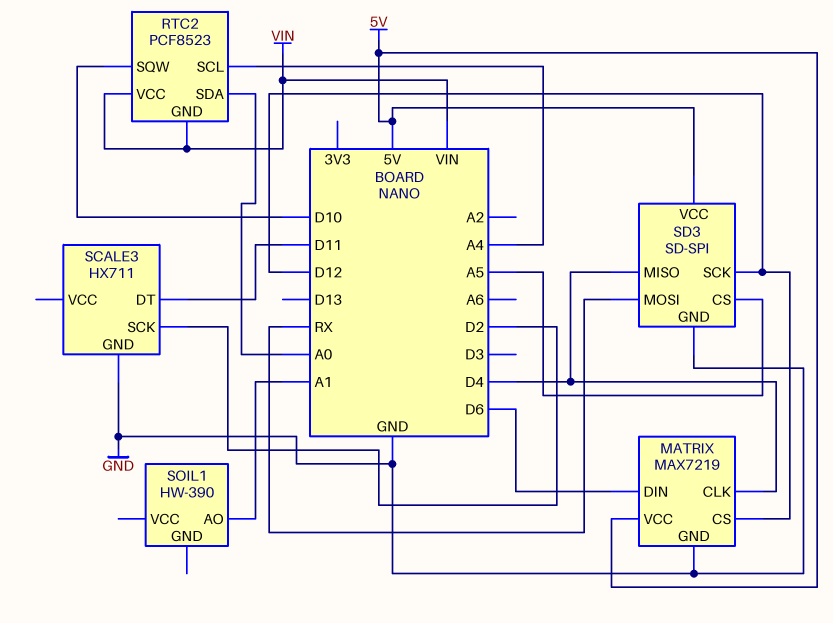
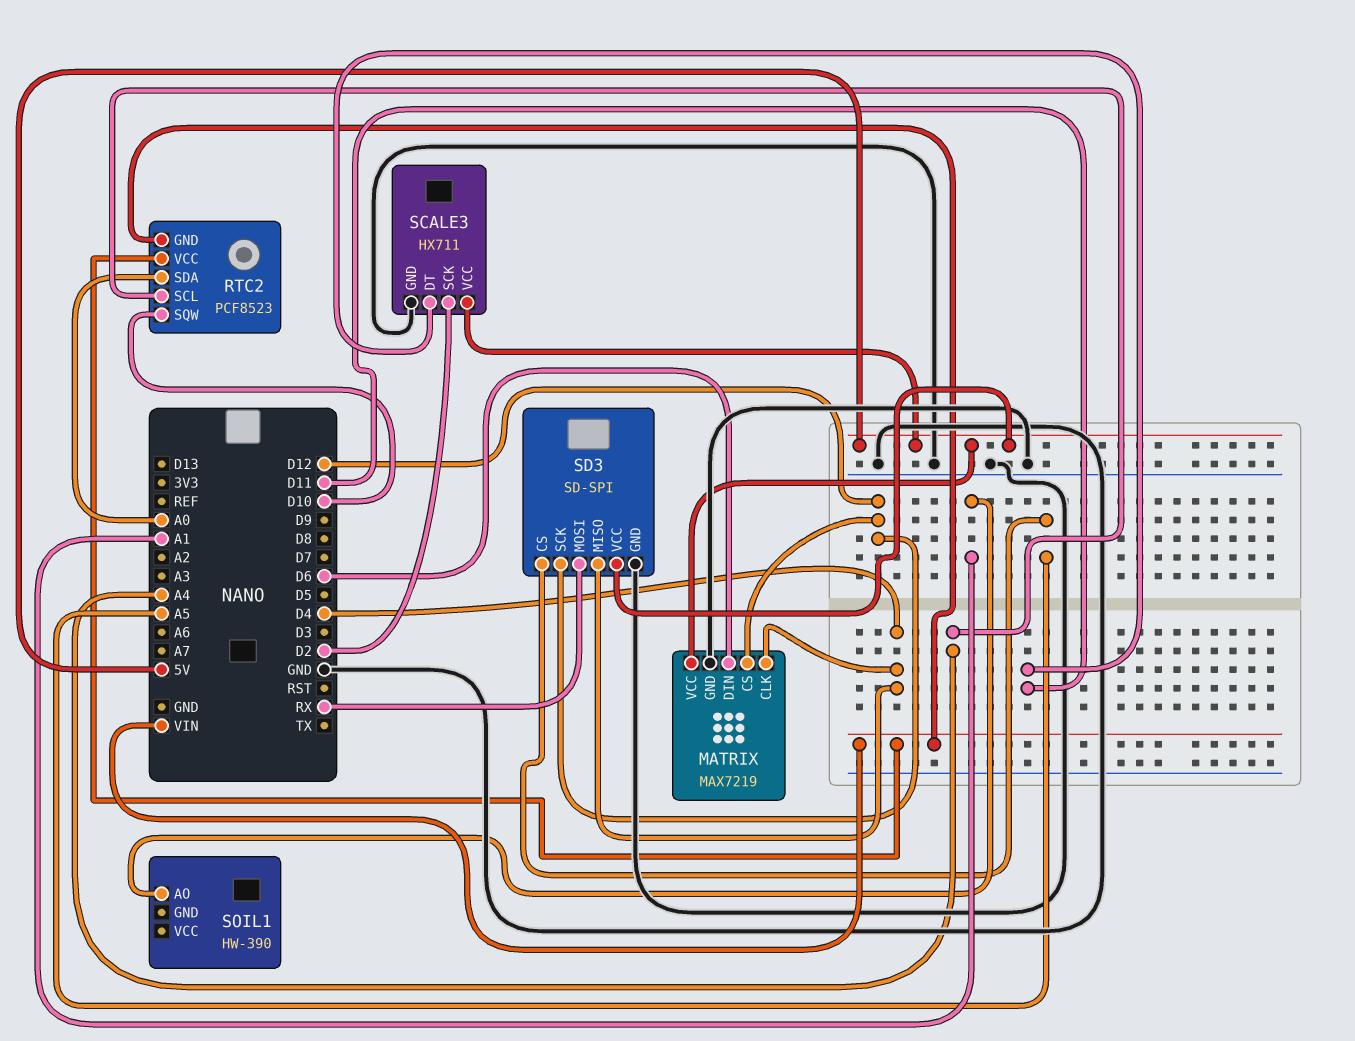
SCALE3 pin VCC: none -> 5V

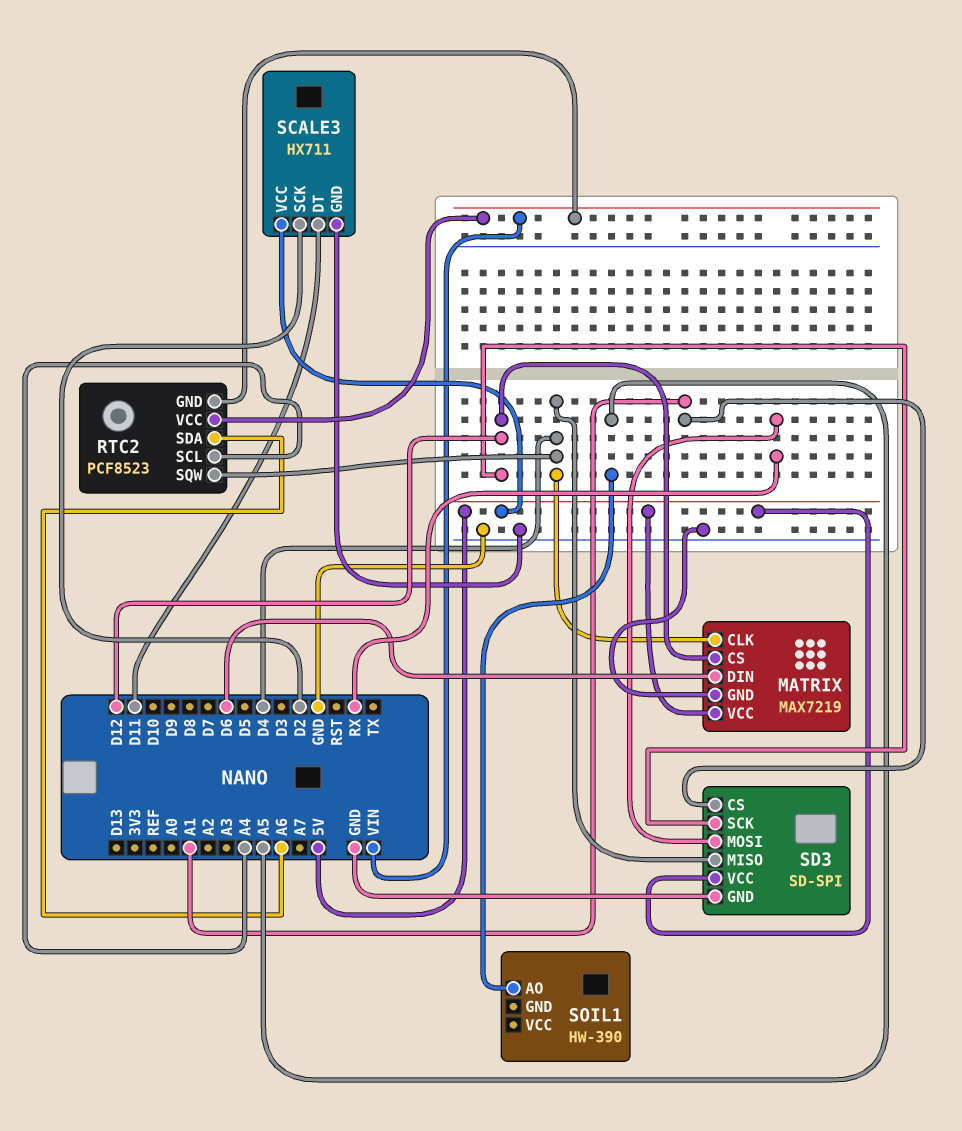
RTC2 pin SDA: A0 -> A6
RTC2 pin SQW: D10 -> D4
SD3 pin CS: A5 -> A1
SOIL1 pin AO: A1 -> A5

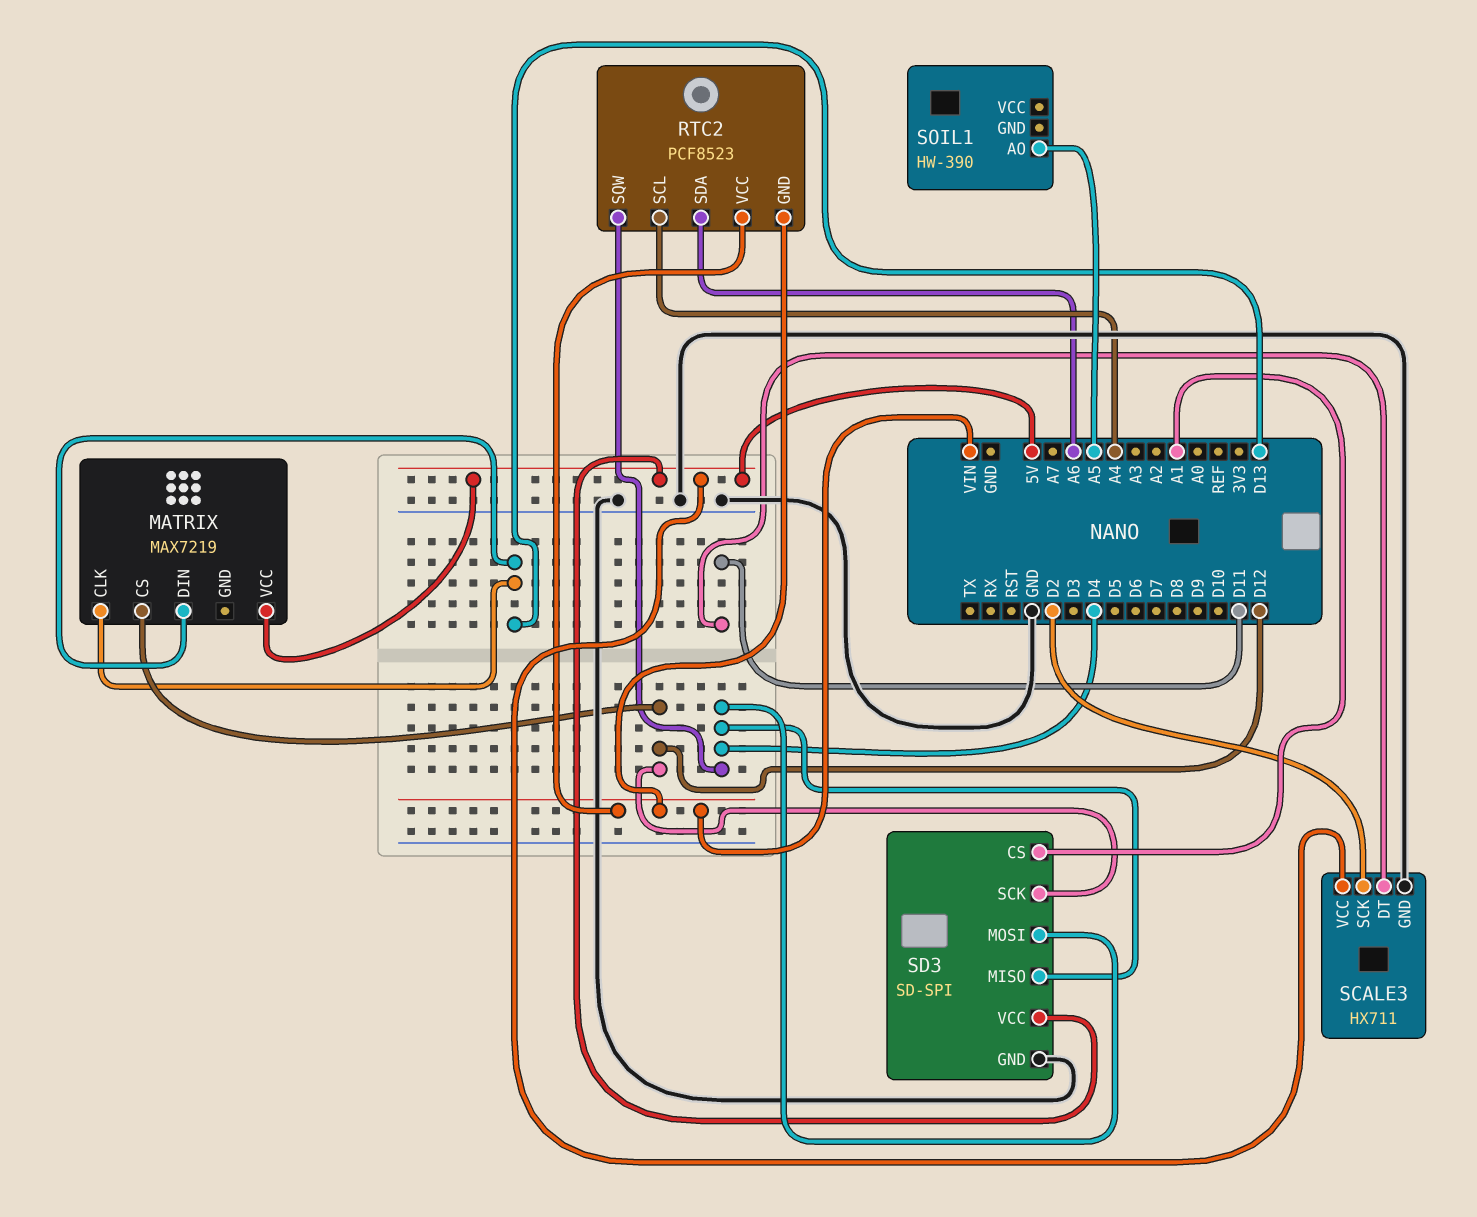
MATRIX pin CLK: D4 -> D13
MATRIX pin DIN: D6 -> D13
MATRIX pin GND: GND -> none
SD3 pin MOSI: RX -> D4

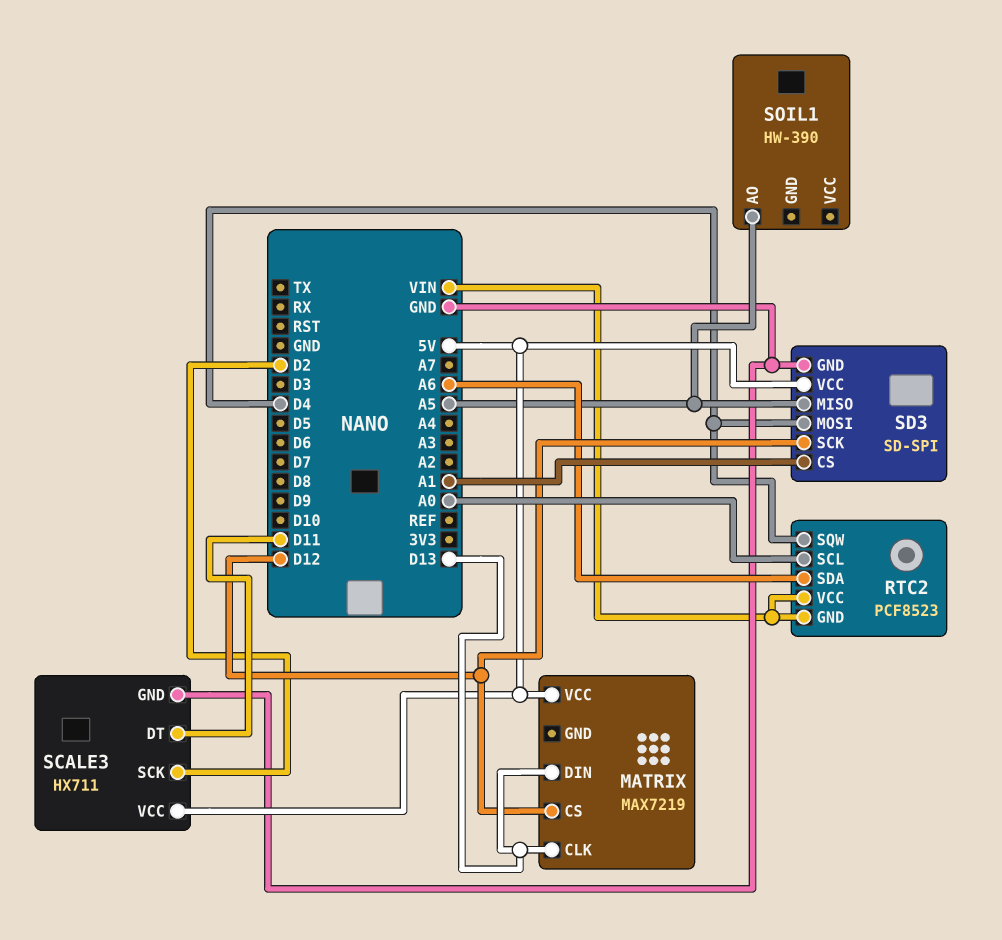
RTC2 pin SCL: A4 -> A0
SD3 pin MISO: D4 -> A5

